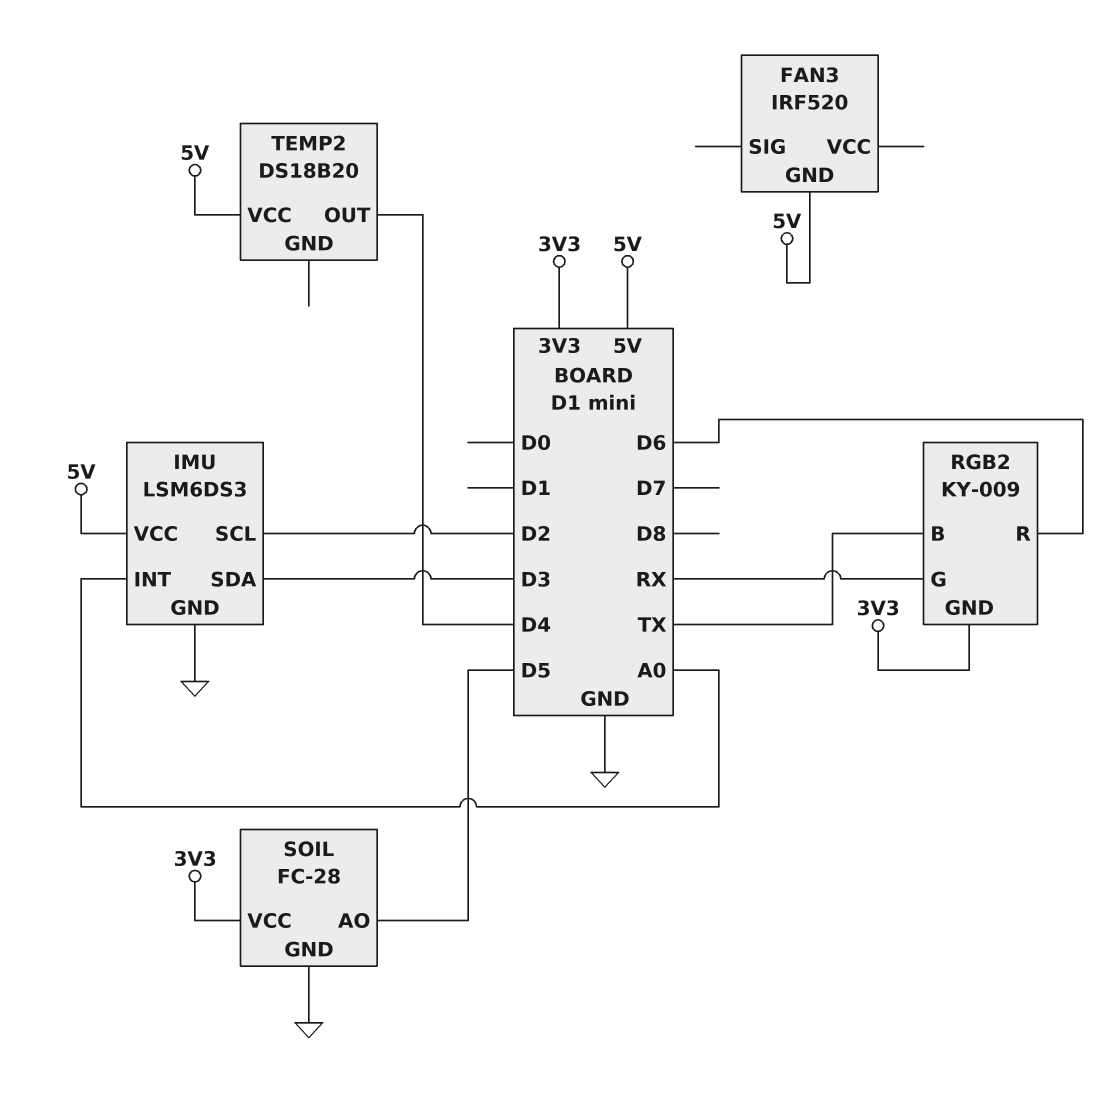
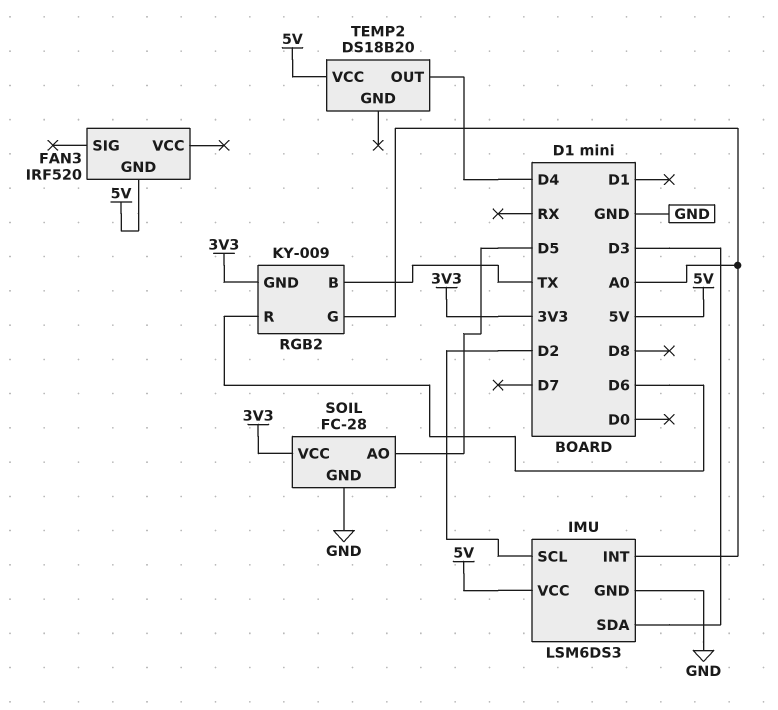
RGB2 pin G: RX -> A0

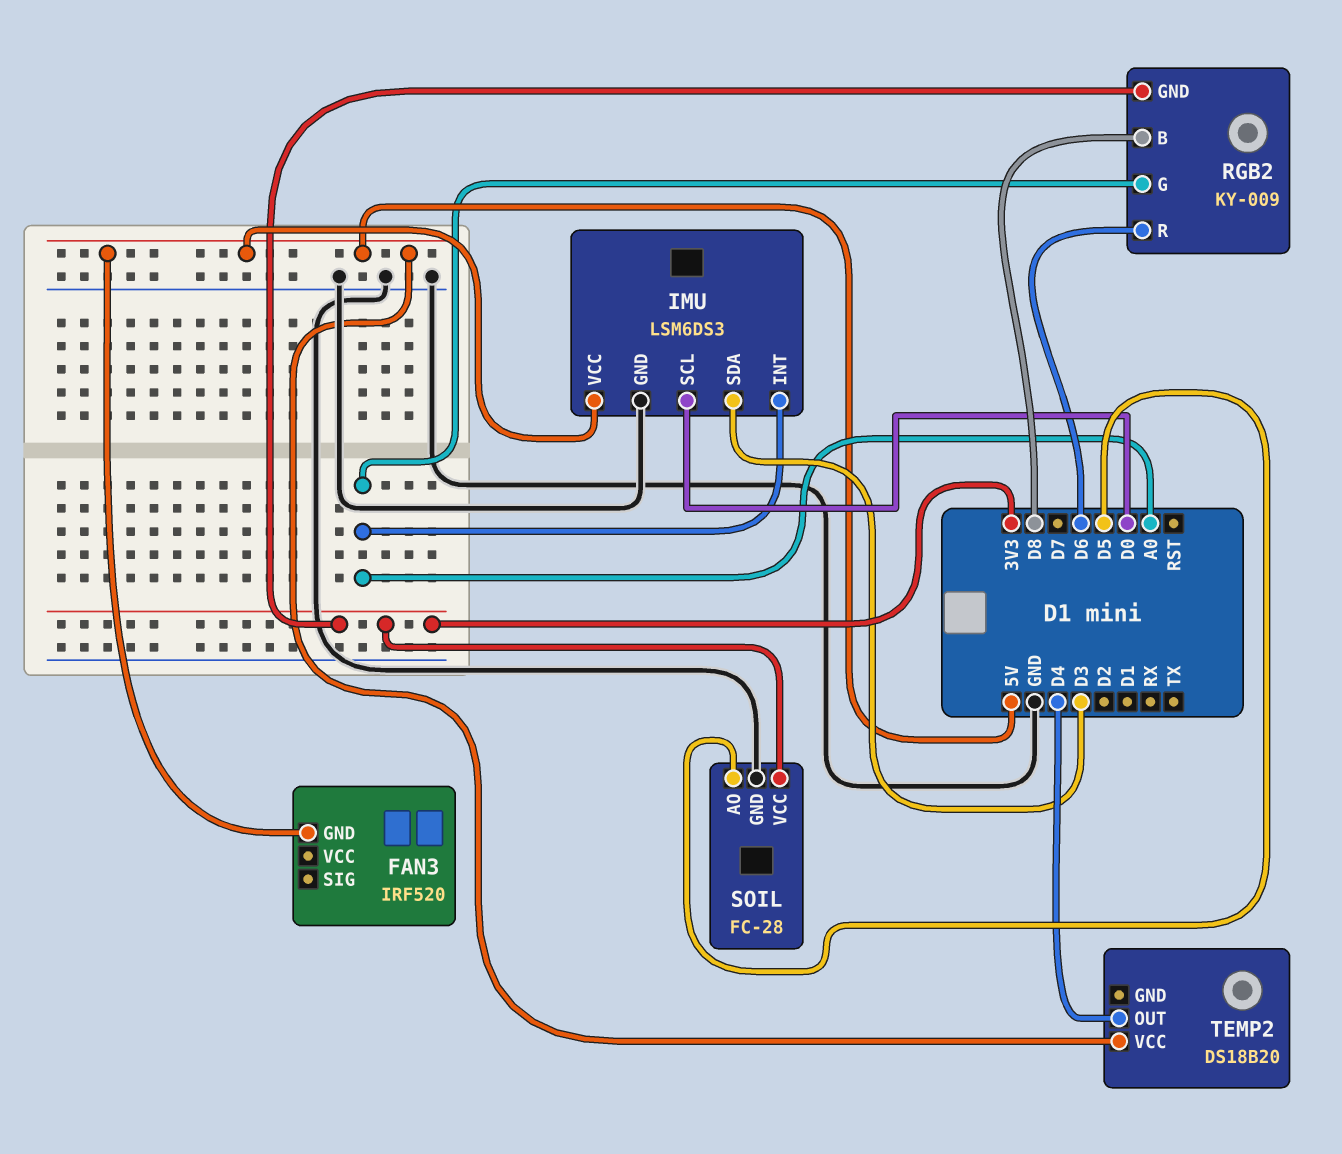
IMU pin SCL: D2 -> D0
RGB2 pin B: TX -> D8

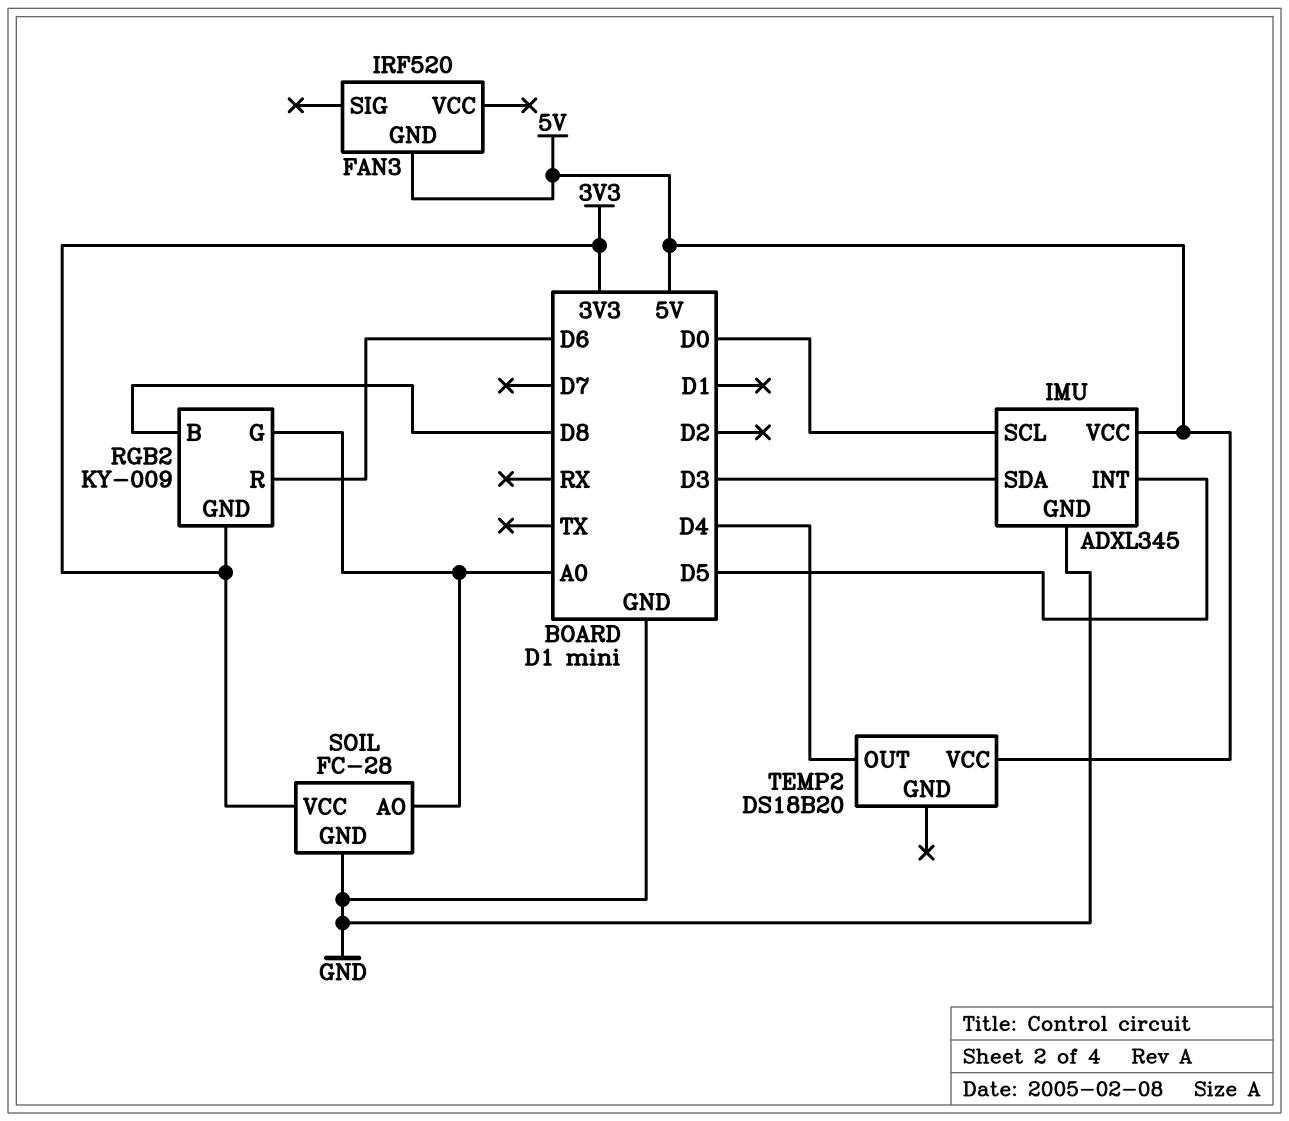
IMU: LSM6DS3 -> ADXL345
IMU pin INT: A0 -> D5
SOIL pin AO: D5 -> A0

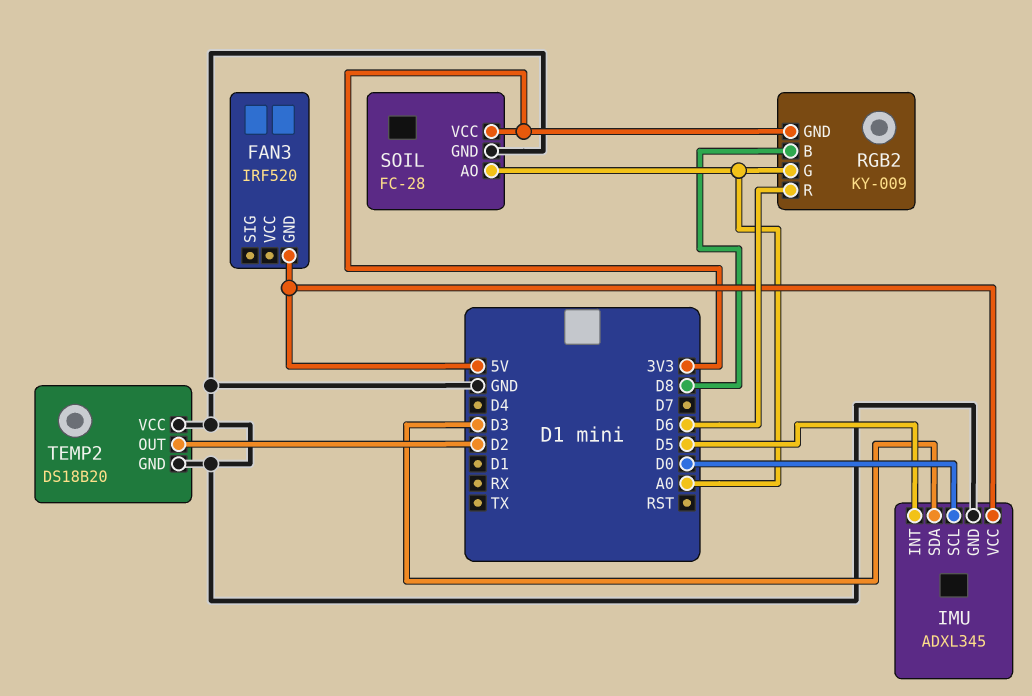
TEMP2 pin GND: none -> GND
TEMP2 pin OUT: D4 -> D2
TEMP2 pin VCC: 5V -> GND

